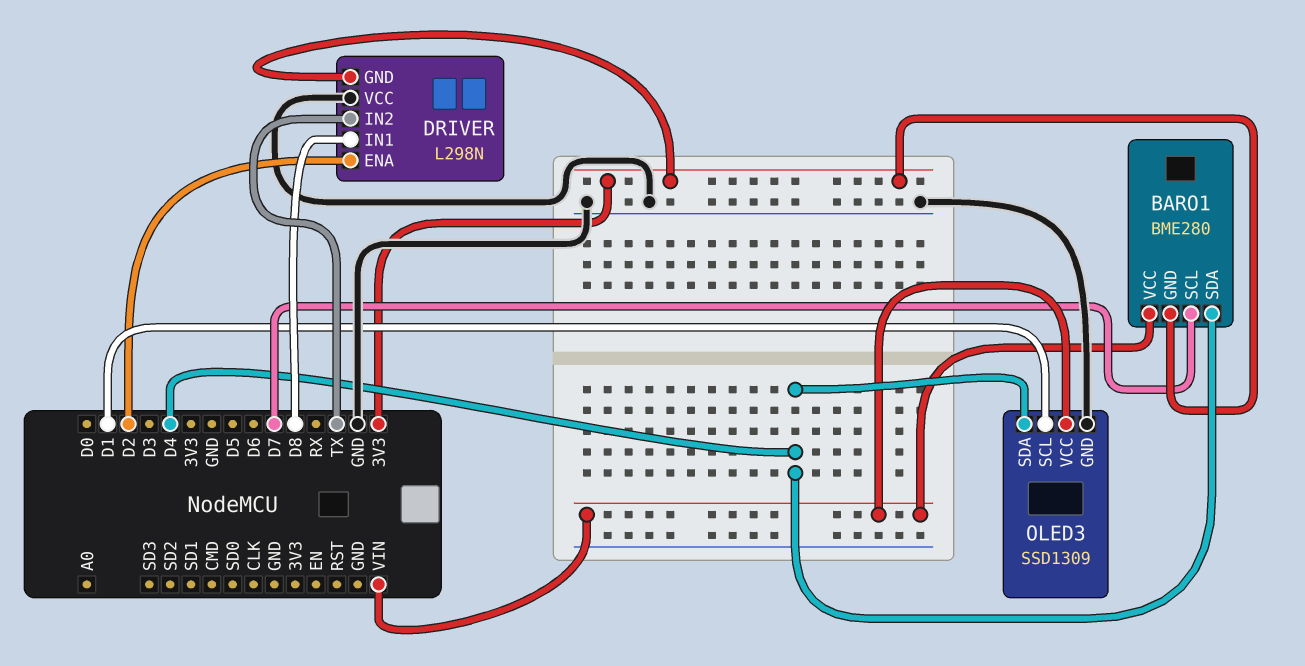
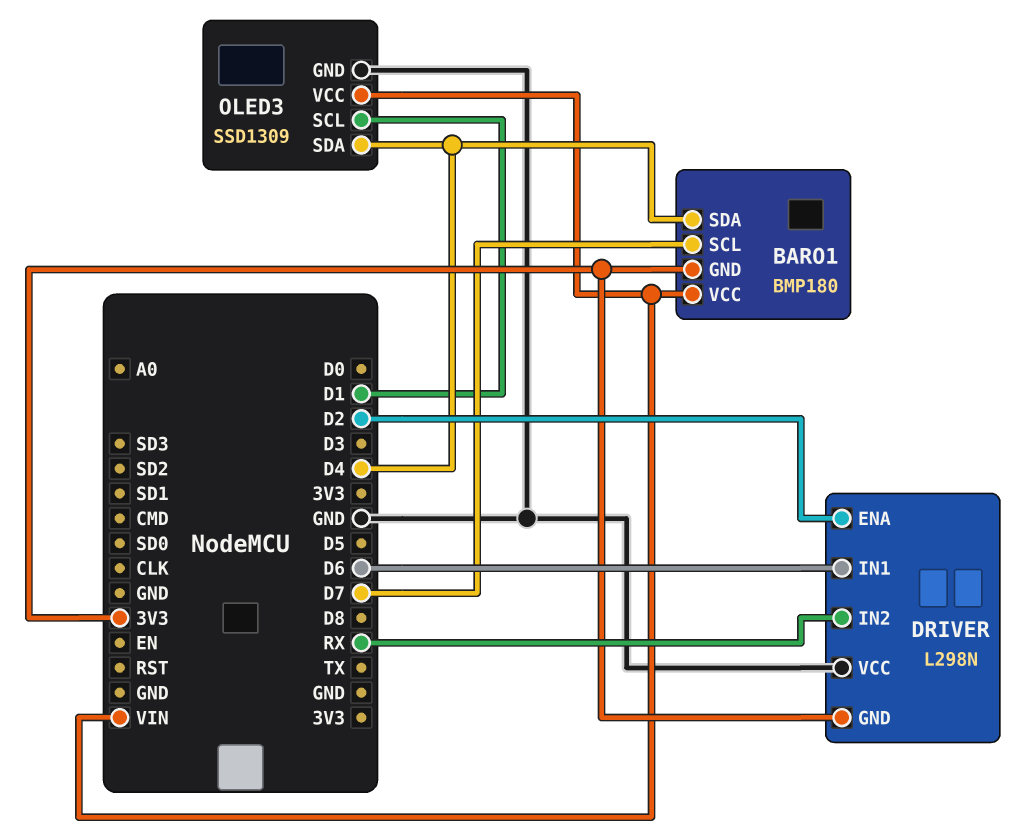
BARO1: BME280 -> BMP180
DRIVER pin IN1: D8 -> D6
DRIVER pin IN2: TX -> RX

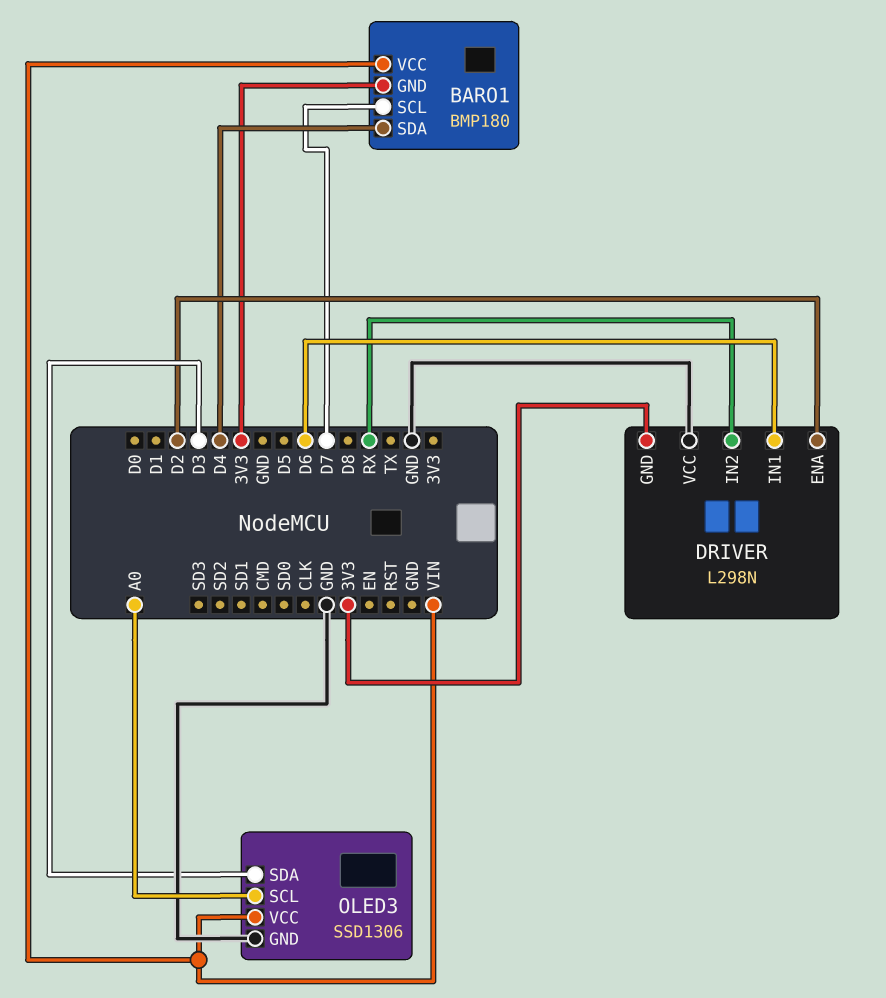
OLED3: SSD1309 -> SSD1306
OLED3 pin SCL: D1 -> A0
OLED3 pin SDA: D4 -> D3

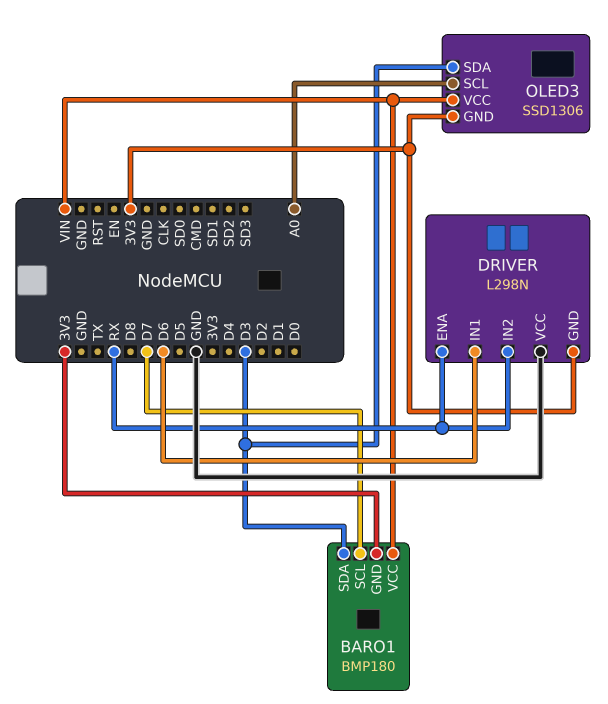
BARO1 pin SDA: D4 -> D3
DRIVER pin ENA: D2 -> RX
OLED3 pin GND: GND -> 3V3

